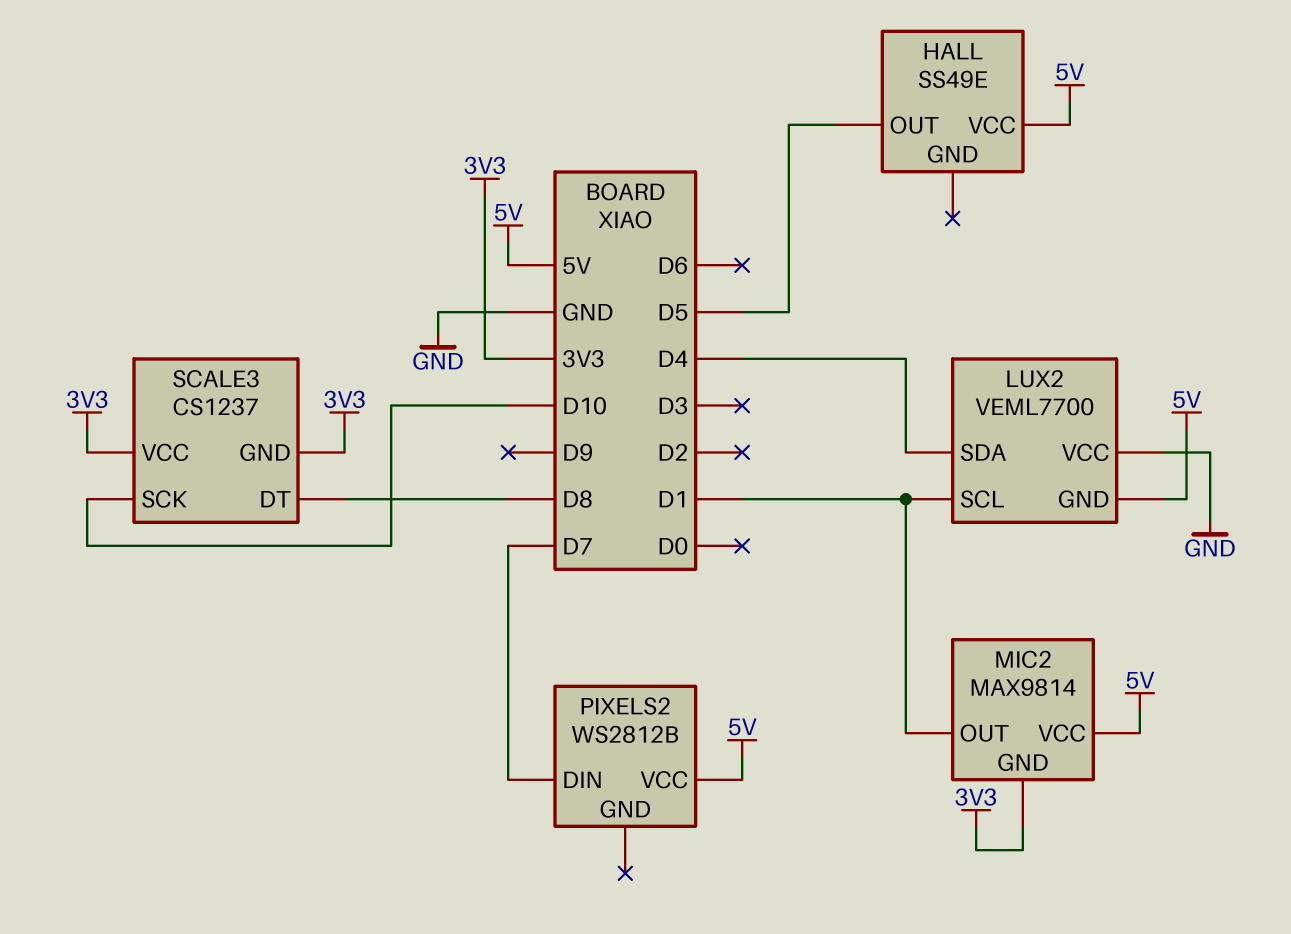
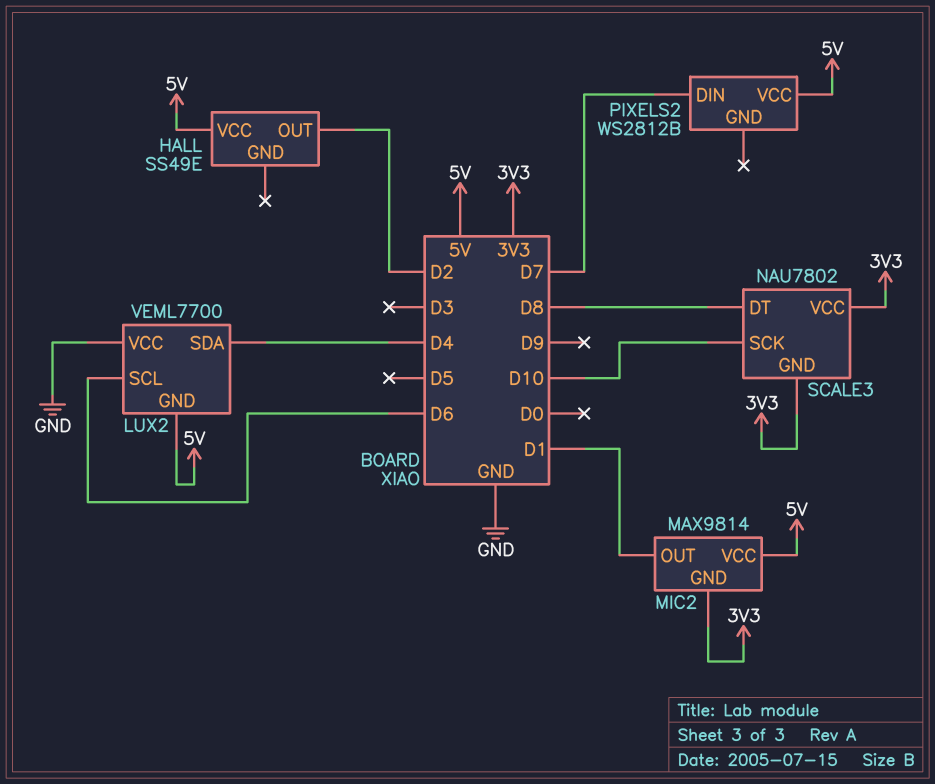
HALL pin OUT: D5 -> D2
LUX2 pin SCL: D1 -> D6
SCALE3: CS1237 -> NAU7802

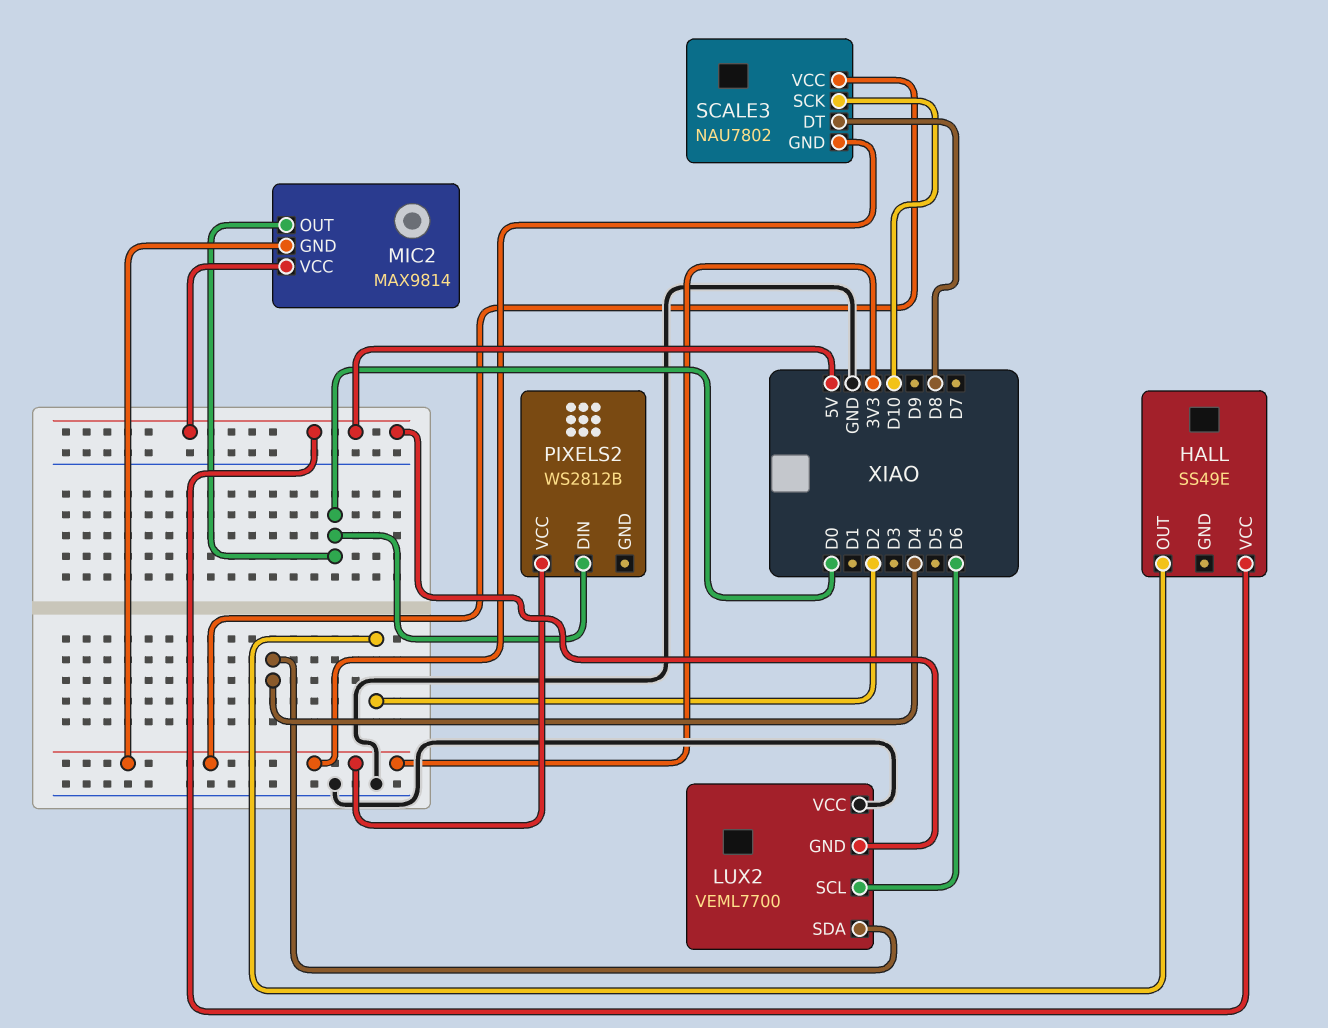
MIC2 pin OUT: D1 -> D0
PIXELS2 pin DIN: D7 -> D0
PIXELS2 pin VCC: 5V -> 3V3

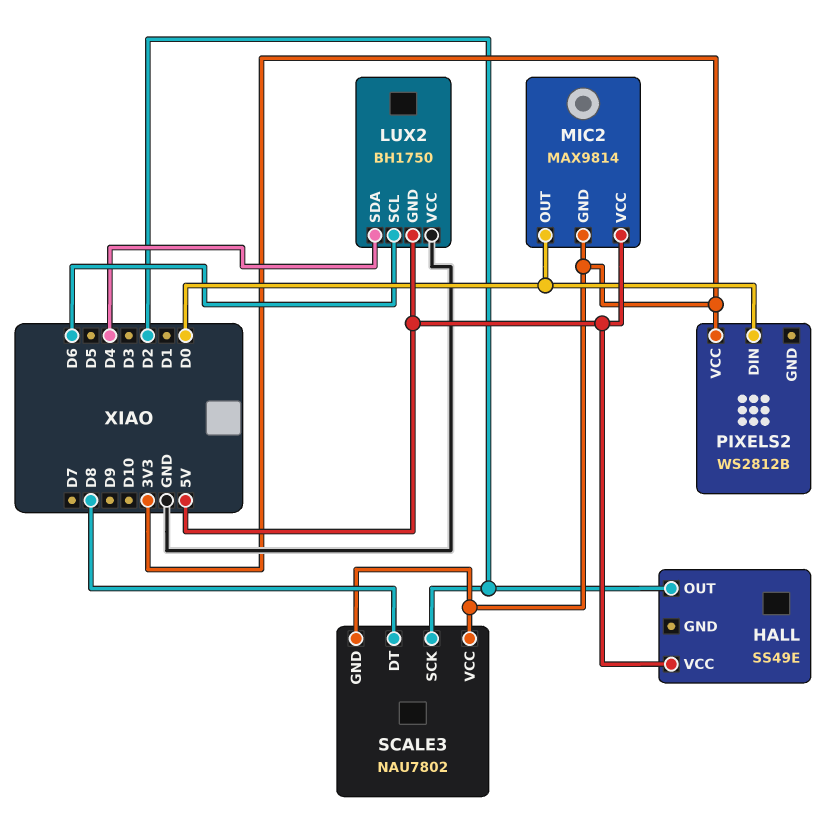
LUX2: VEML7700 -> BH1750
SCALE3 pin SCK: D10 -> D2

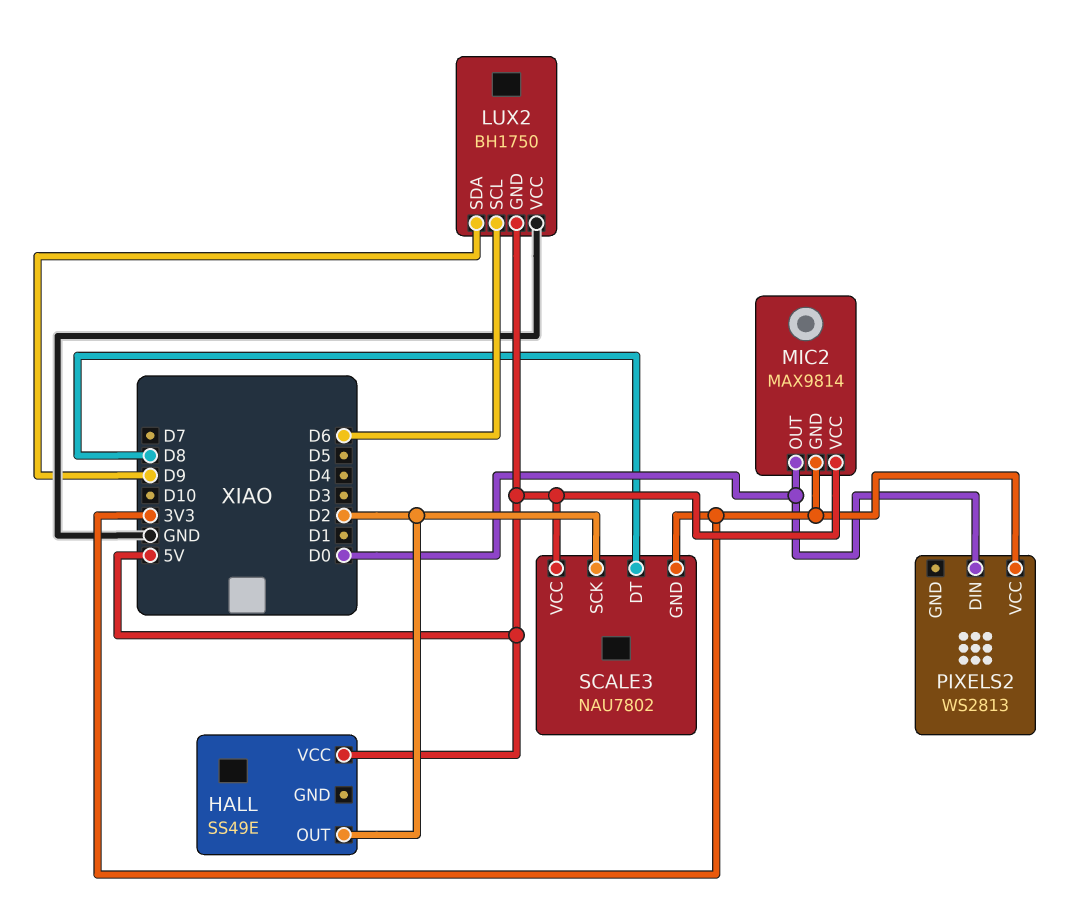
LUX2 pin SDA: D4 -> D9
PIXELS2: WS2812B -> WS2813
SCALE3 pin VCC: 3V3 -> 5V

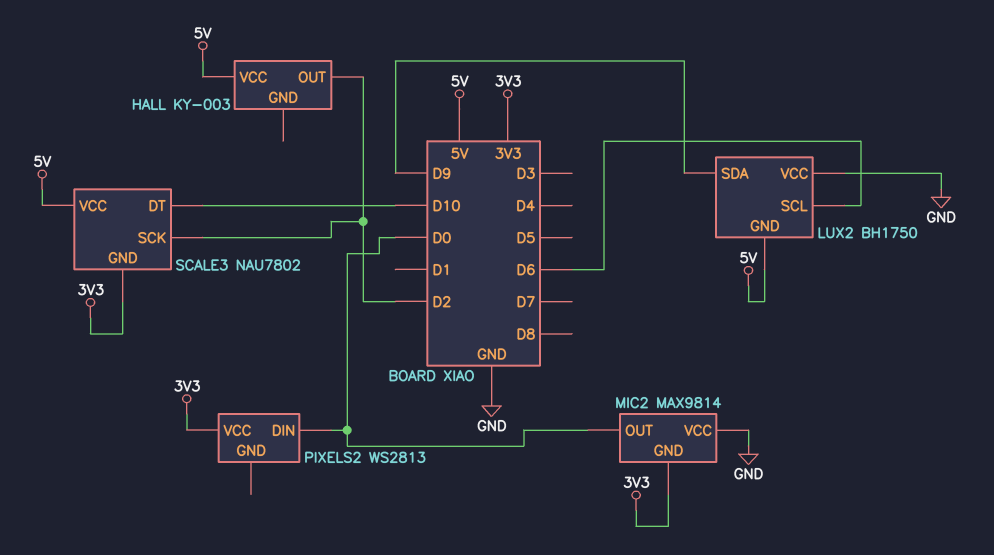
HALL: SS49E -> KY-003
MIC2 pin VCC: 5V -> GND
SCALE3 pin DT: D8 -> D10

